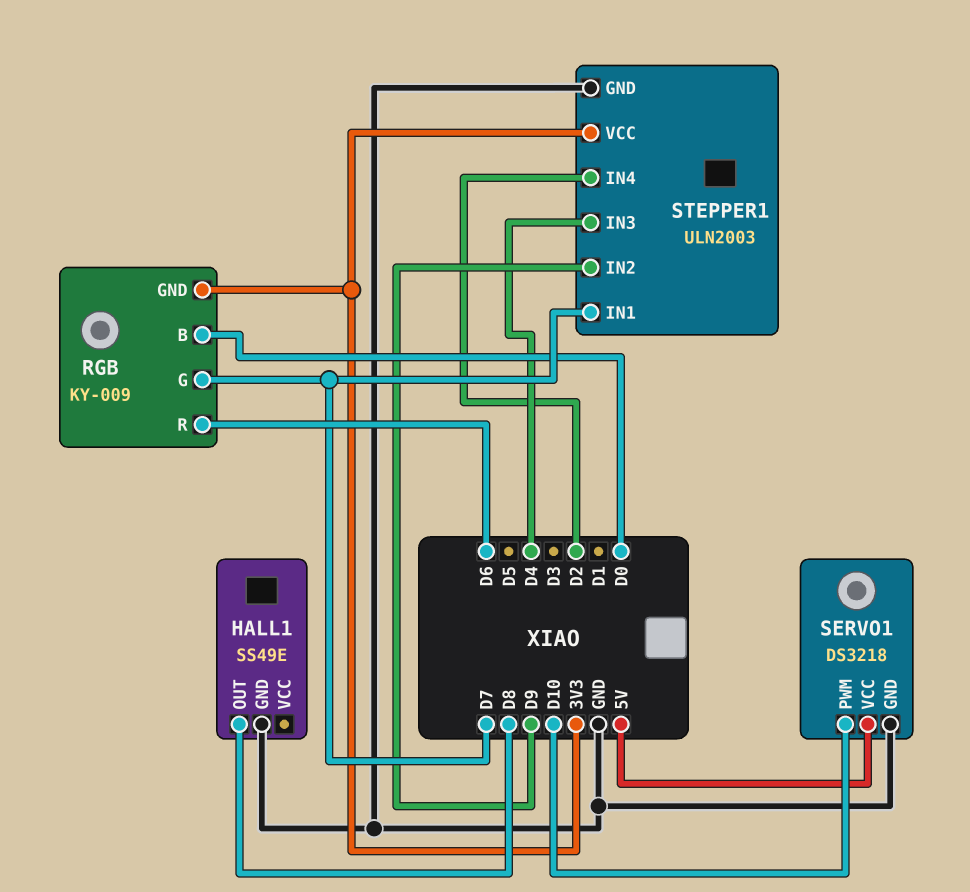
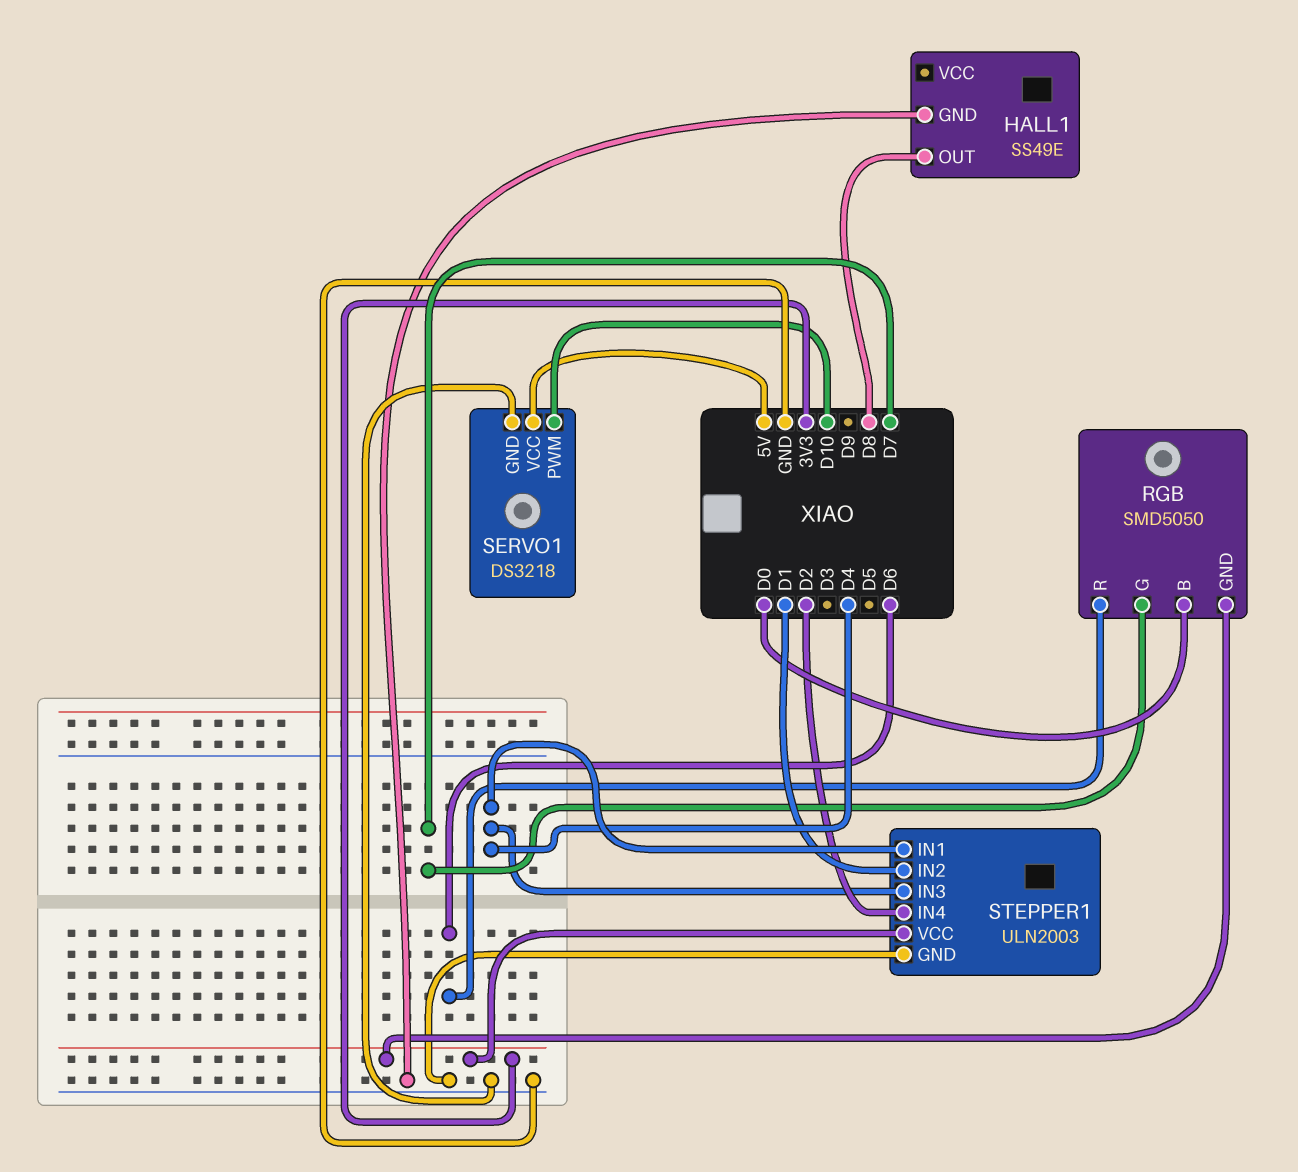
RGB: KY-009 -> SMD5050
STEPPER1 pin IN1: D7 -> D4
STEPPER1 pin IN2: D9 -> D1

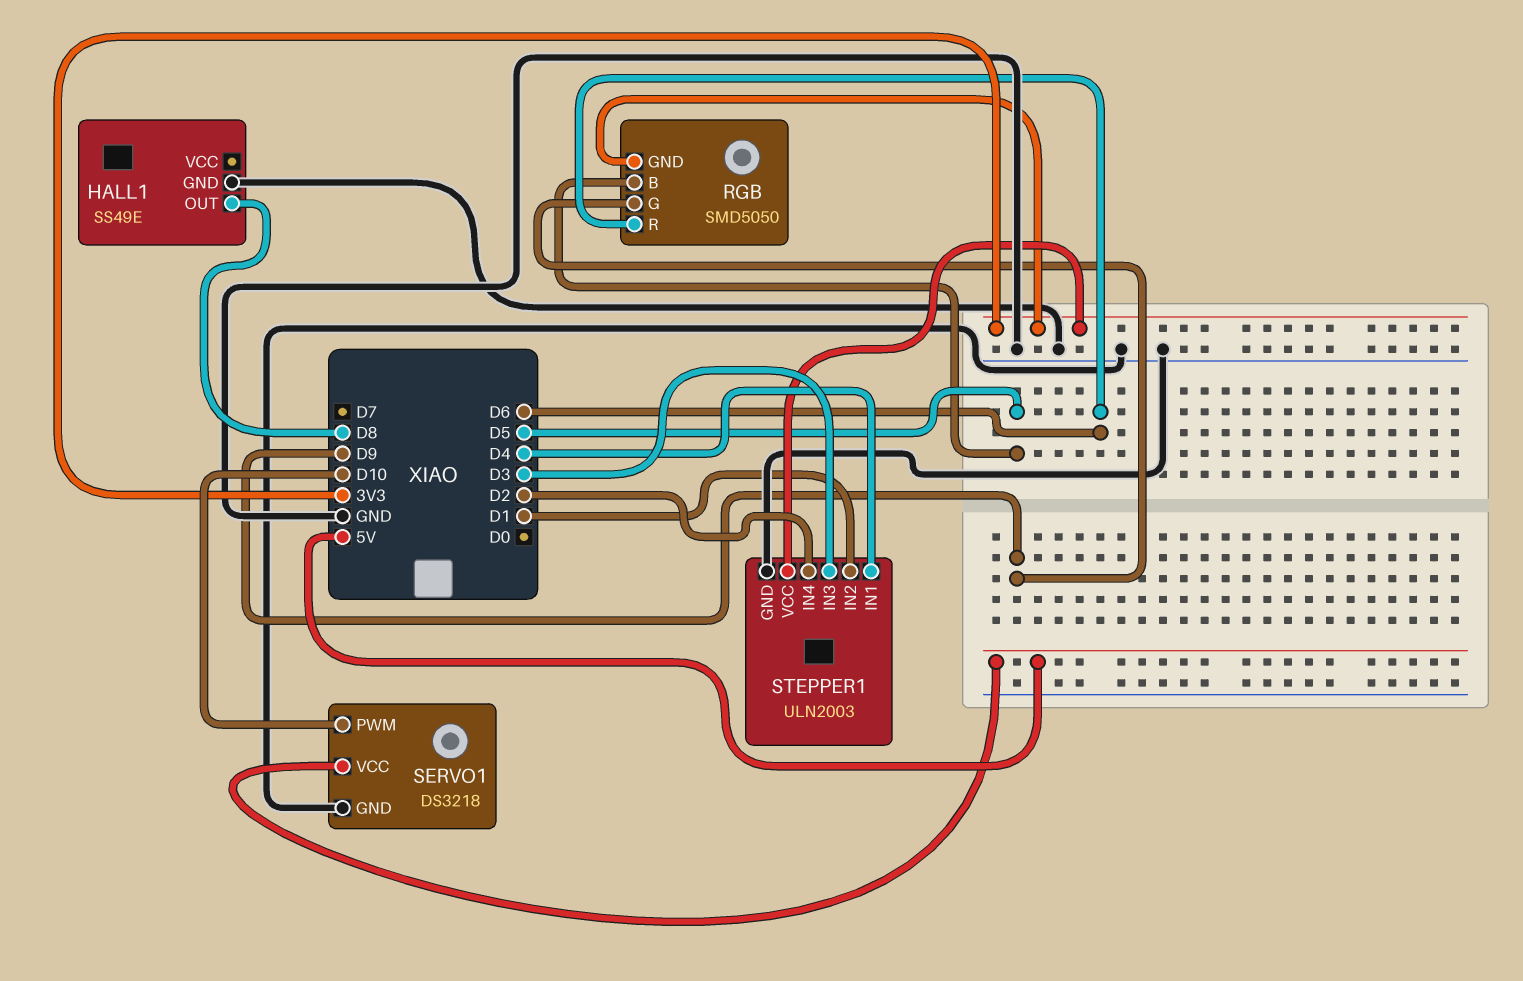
RGB pin B: D0 -> D5
RGB pin G: D7 -> D9
STEPPER1 pin IN3: D4 -> D3

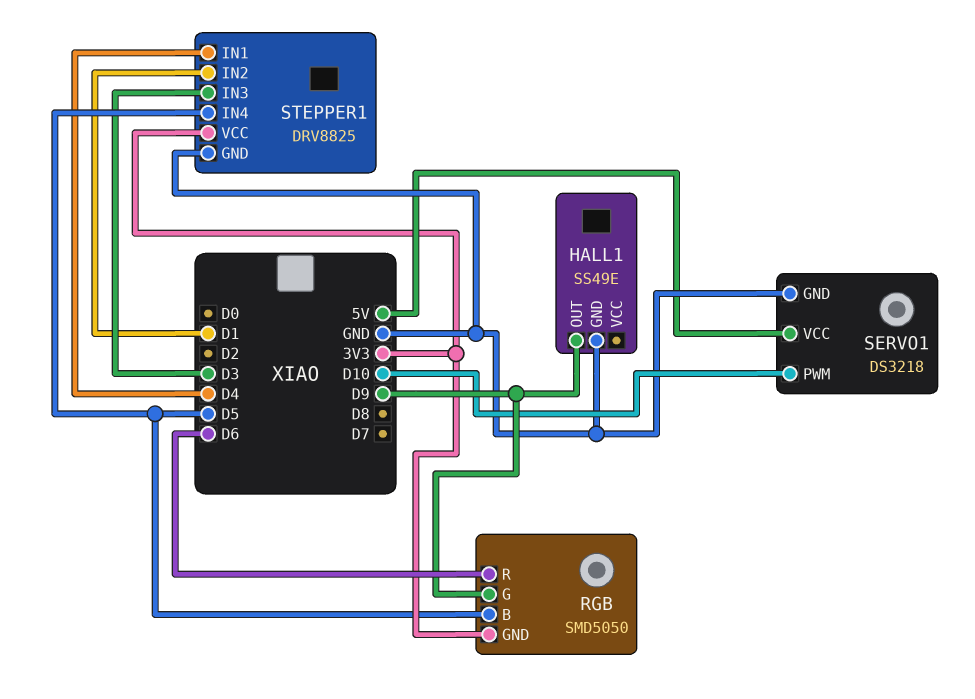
HALL1 pin OUT: D8 -> D9
STEPPER1: ULN2003 -> DRV8825
STEPPER1 pin IN4: D2 -> D5

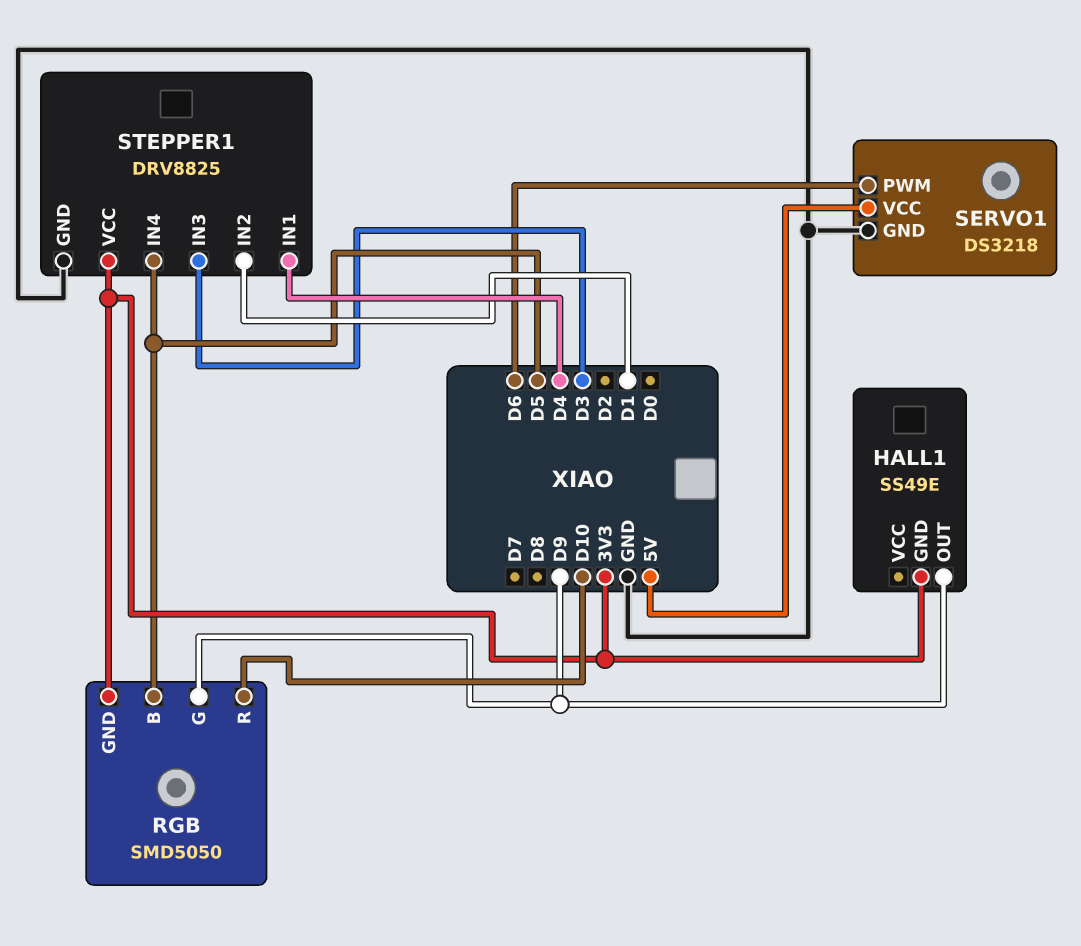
HALL1 pin GND: GND -> 3V3
RGB pin R: D6 -> D10
SERVO1 pin PWM: D10 -> D6

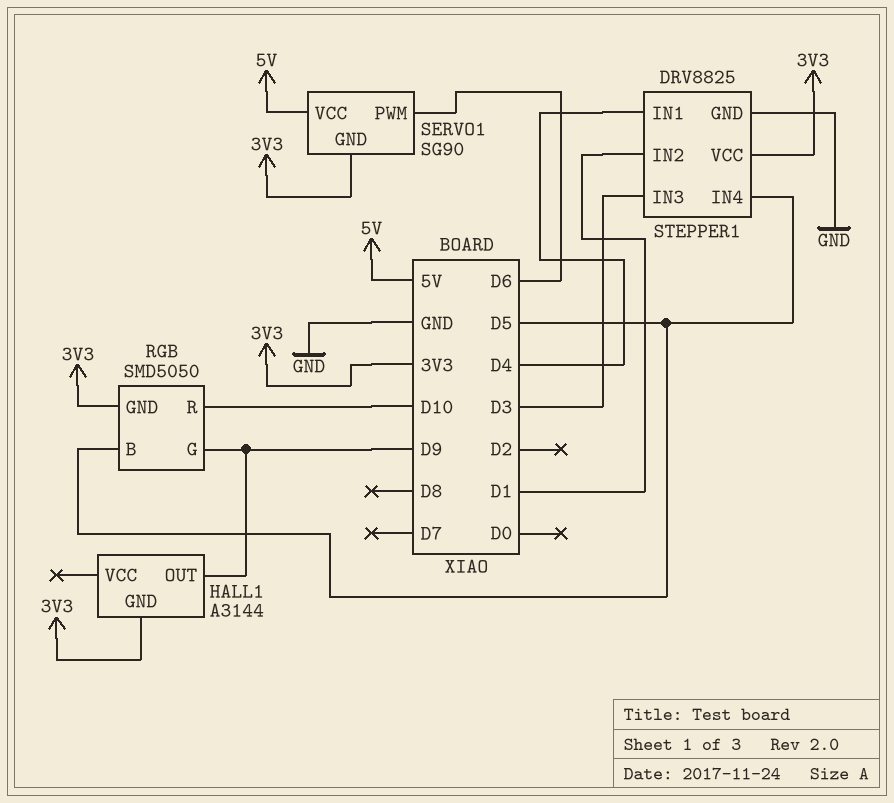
HALL1: SS49E -> A3144
SERVO1: DS3218 -> SG90
SERVO1 pin GND: GND -> 3V3

